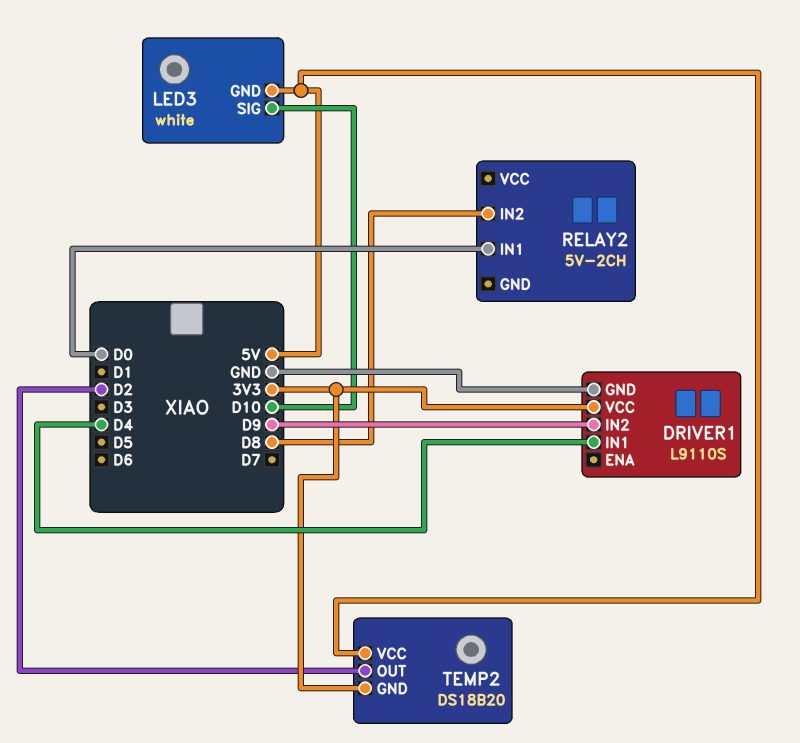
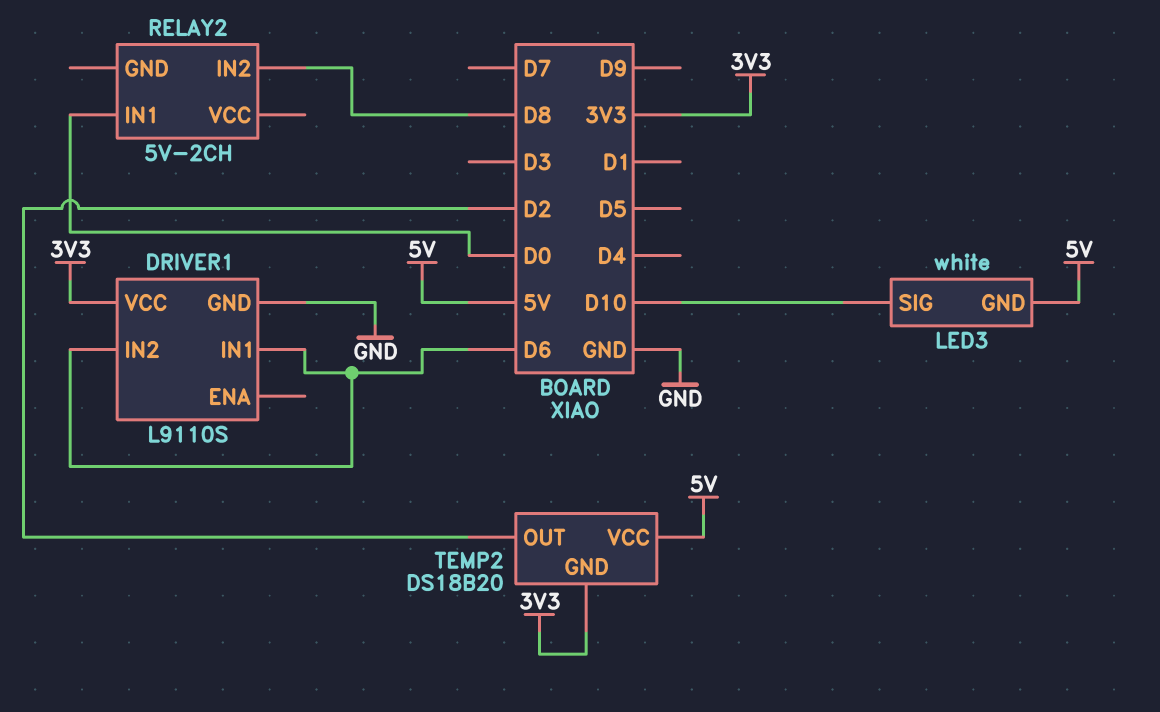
DRIVER1 pin IN1: D4 -> D6
DRIVER1 pin IN2: D9 -> D6

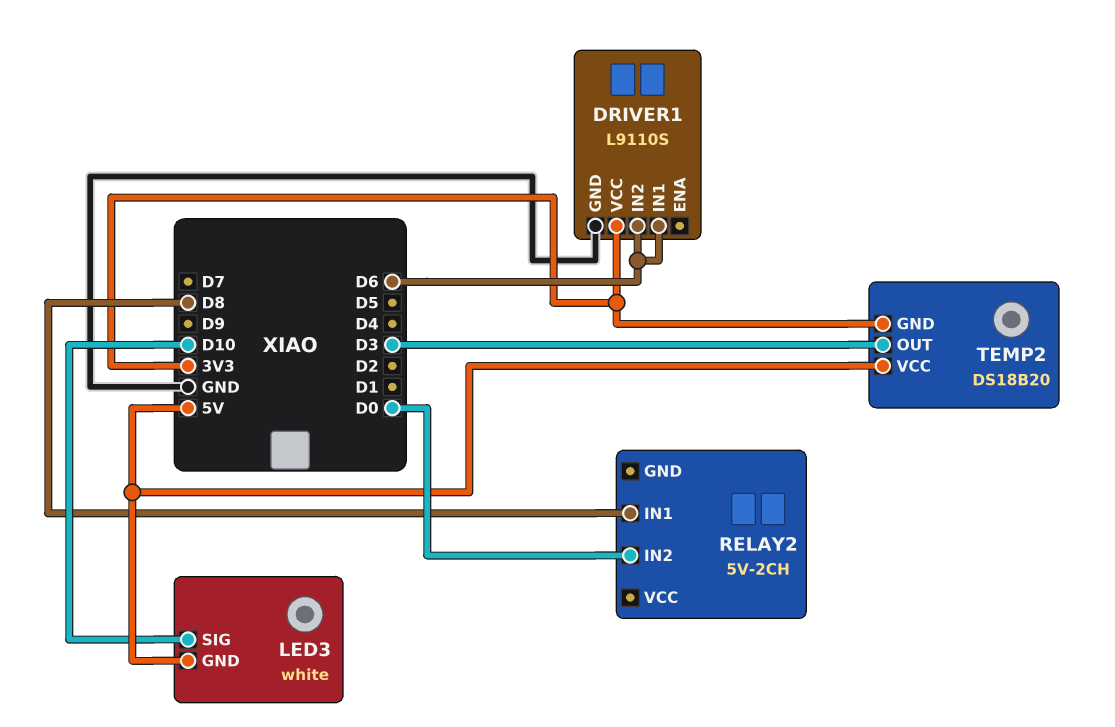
RELAY2 pin IN1: D0 -> D8
RELAY2 pin IN2: D8 -> D0
TEMP2 pin OUT: D2 -> D3

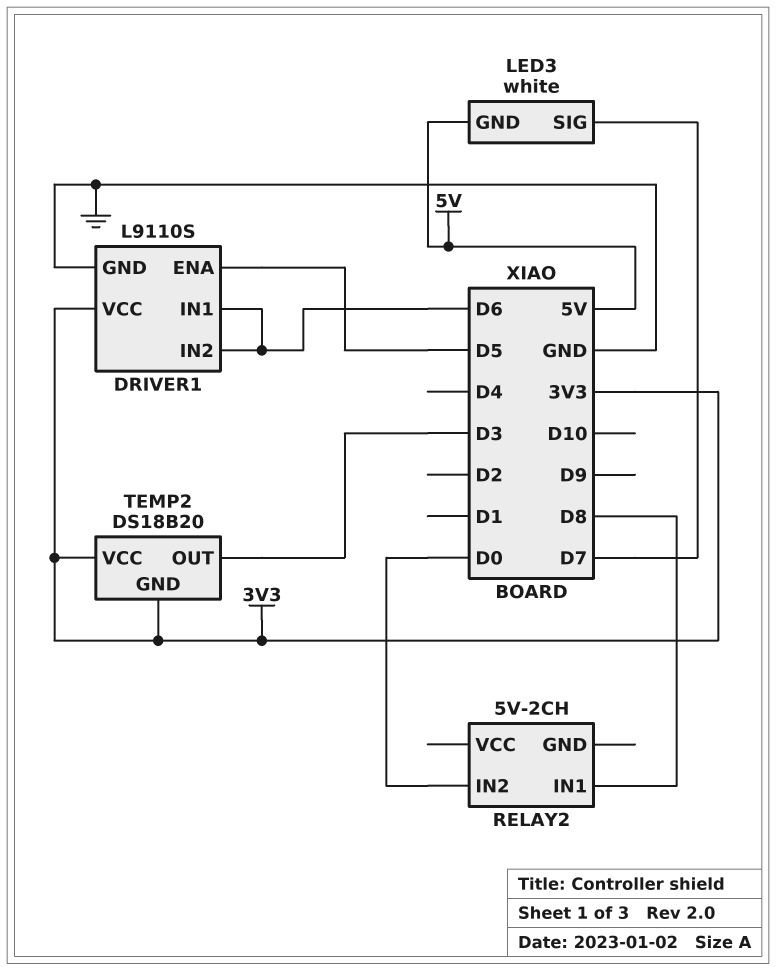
DRIVER1 pin ENA: none -> D5
LED3 pin SIG: D10 -> D7
TEMP2 pin VCC: 5V -> 3V3

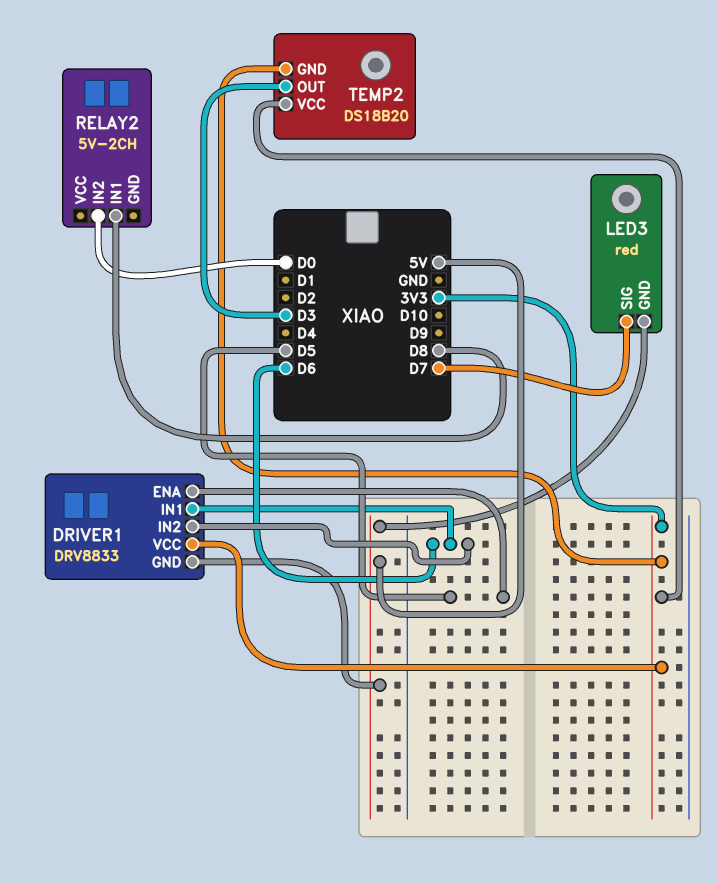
DRIVER1: L9110S -> DRV8833
DRIVER1 pin GND: GND -> 5V
LED3: white -> red

